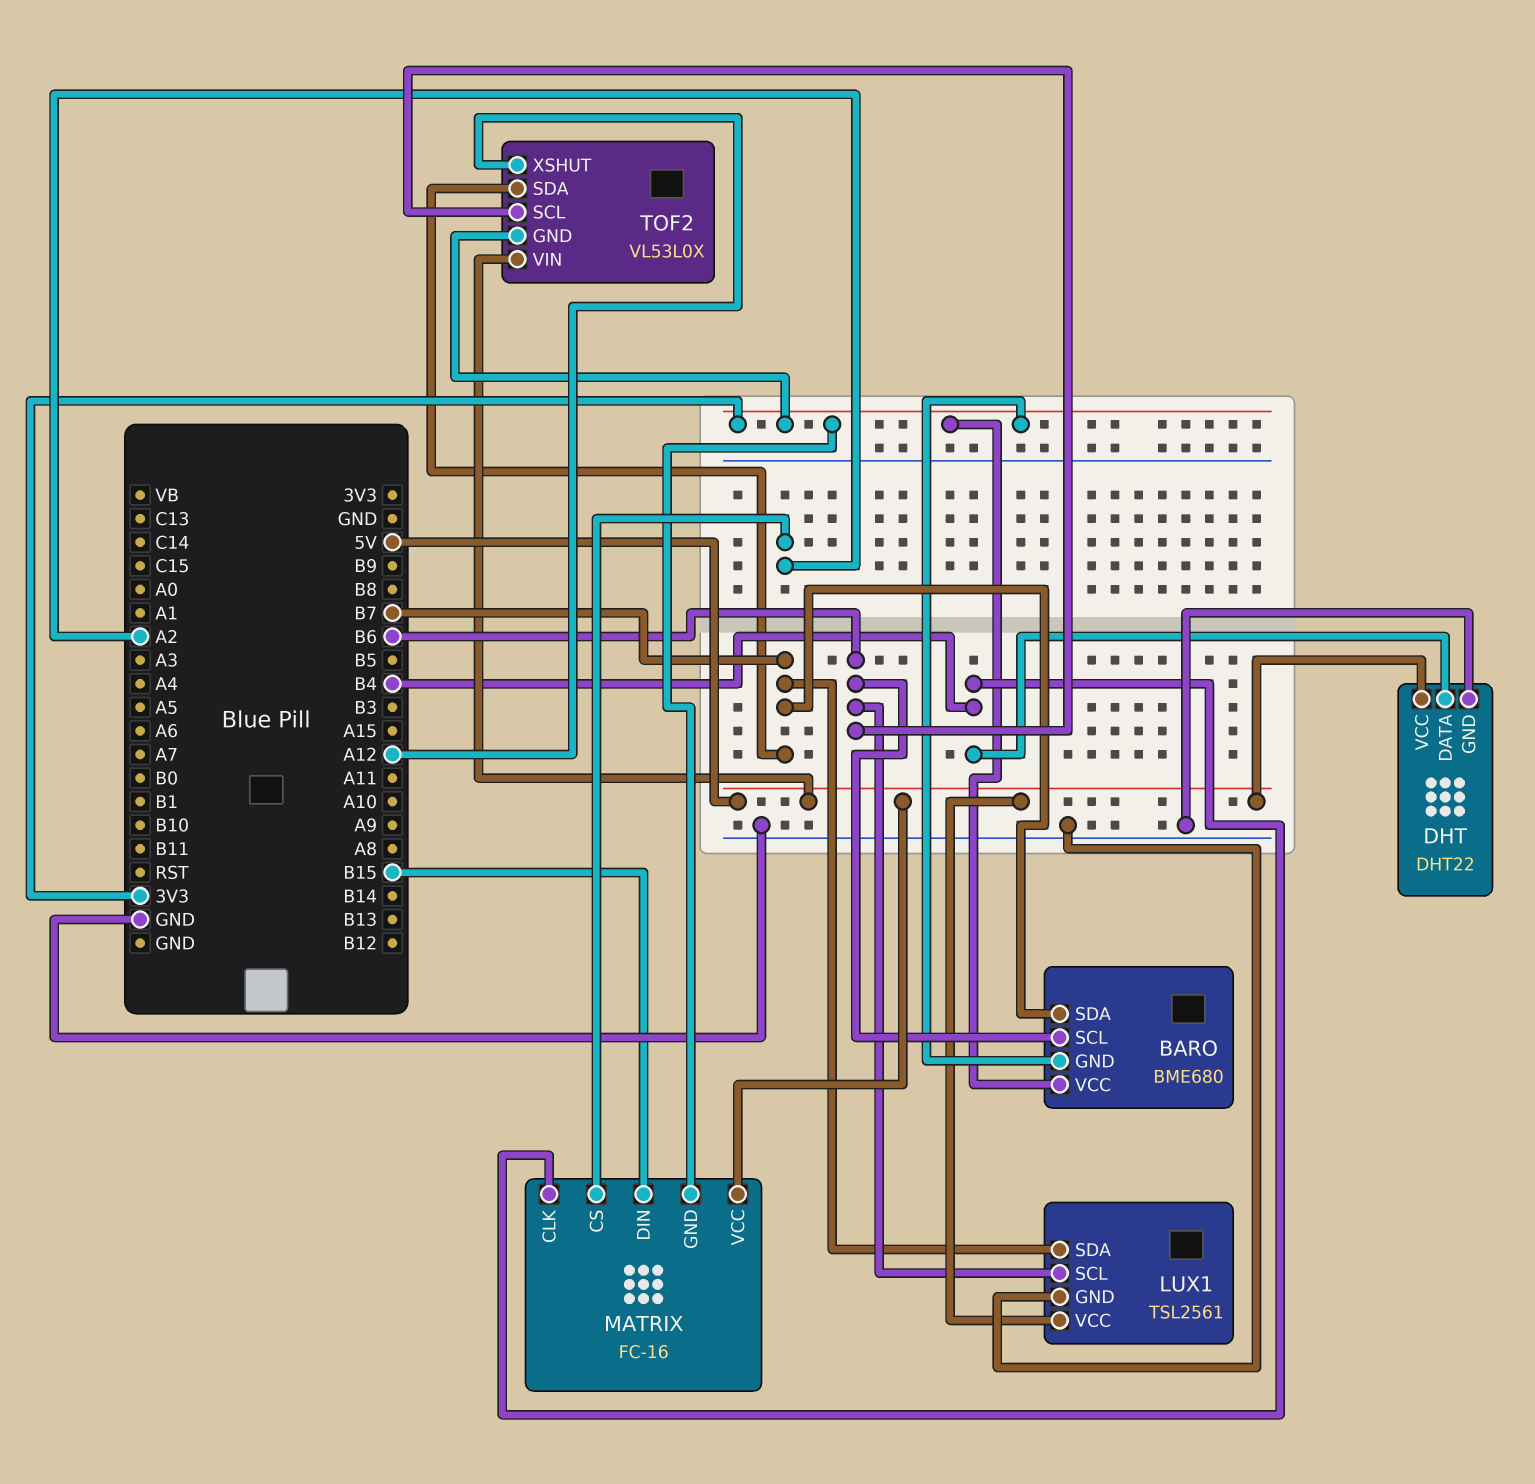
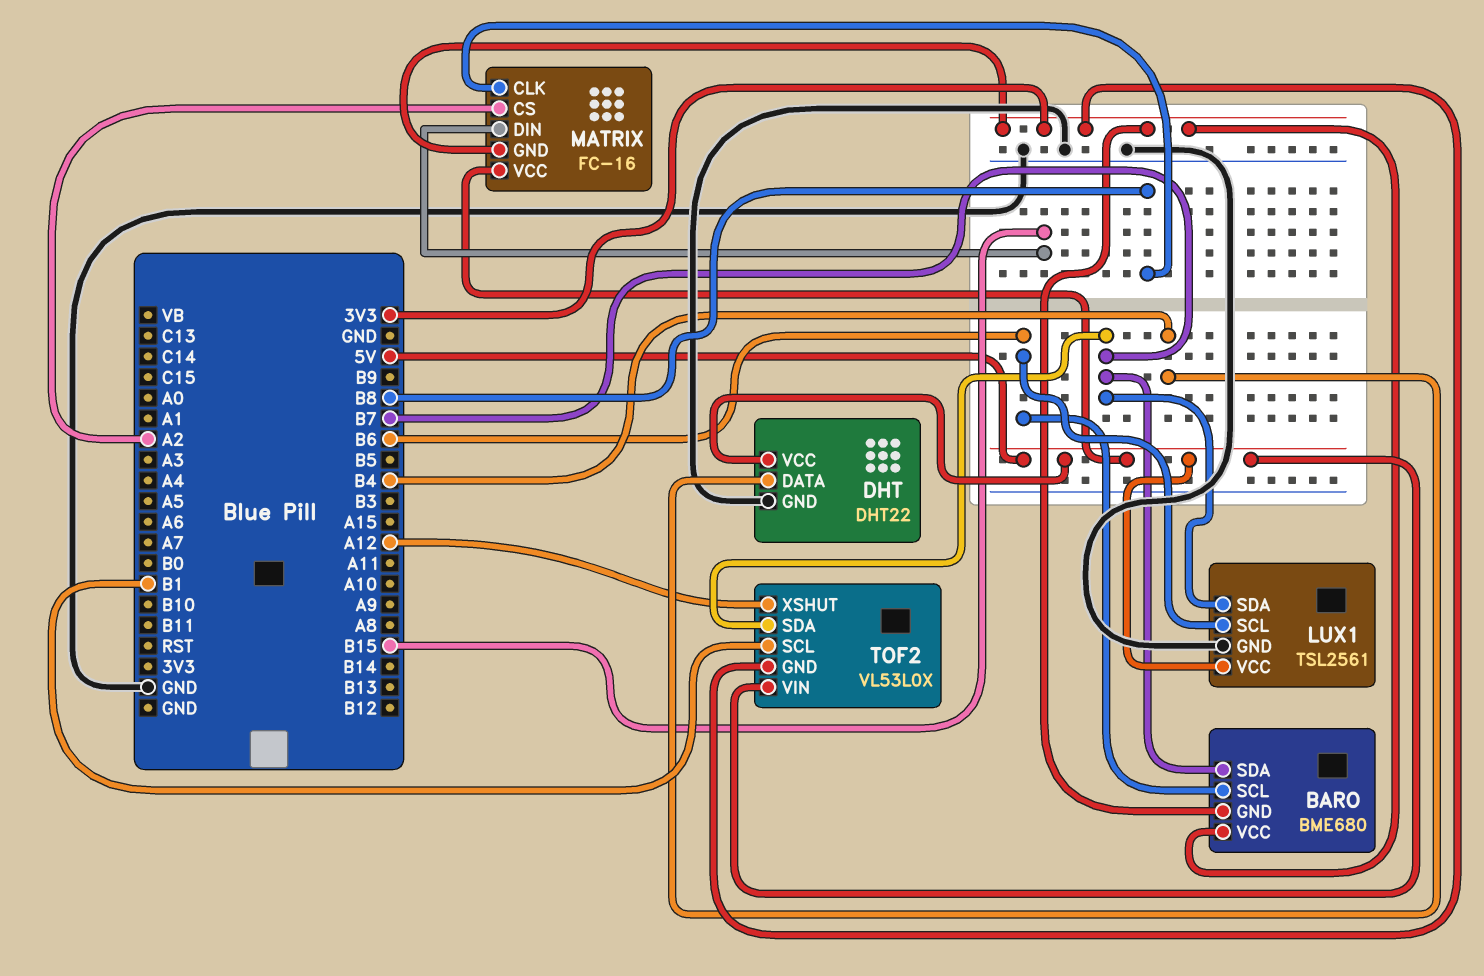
MATRIX pin CLK: B4 -> B8
TOF2 pin SCL: B6 -> B1

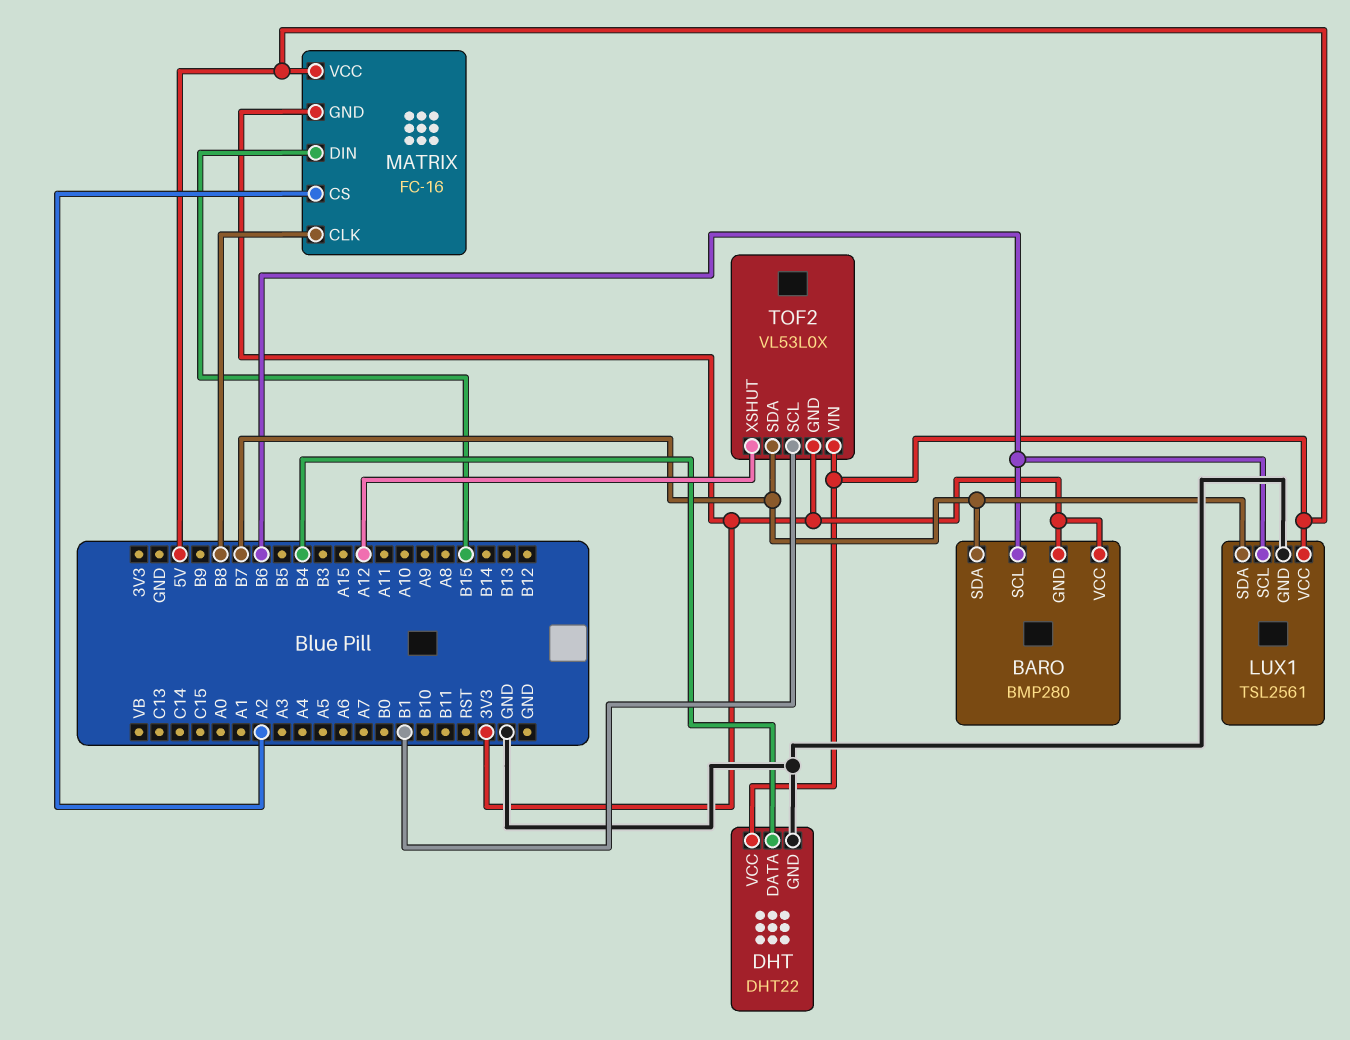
BARO: BME680 -> BMP280

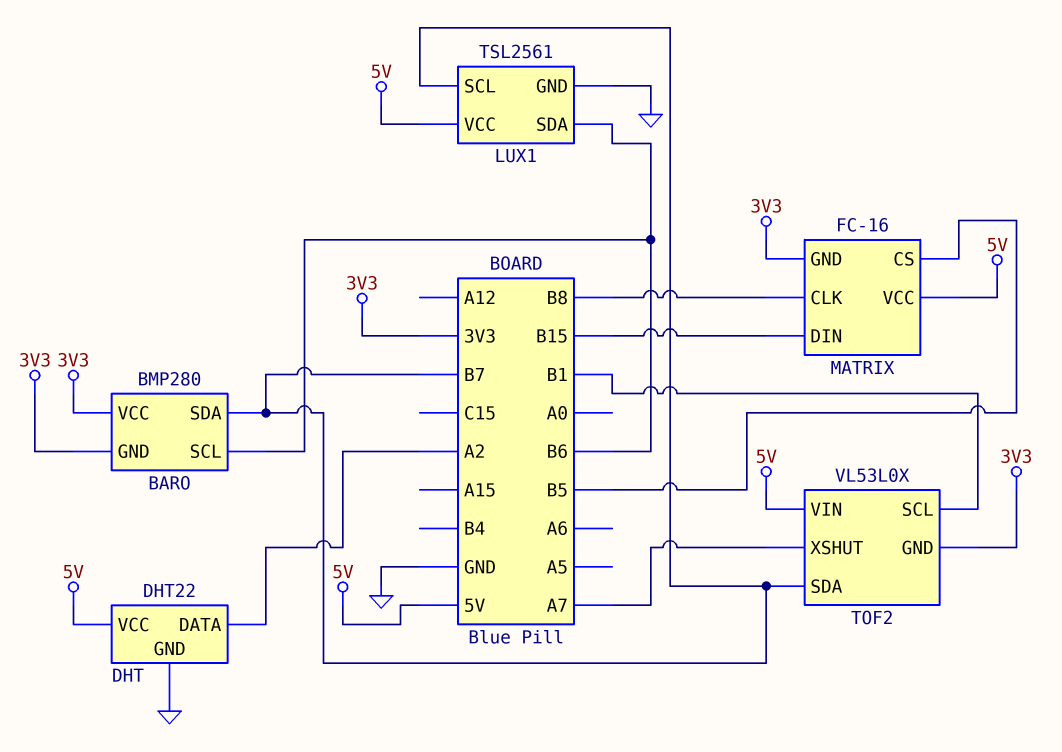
DHT pin DATA: B4 -> A2
LUX1 pin SCL: B6 -> B7
LUX1 pin SDA: B7 -> B6
MATRIX pin CS: A2 -> B5
TOF2 pin XSHUT: A12 -> A7

